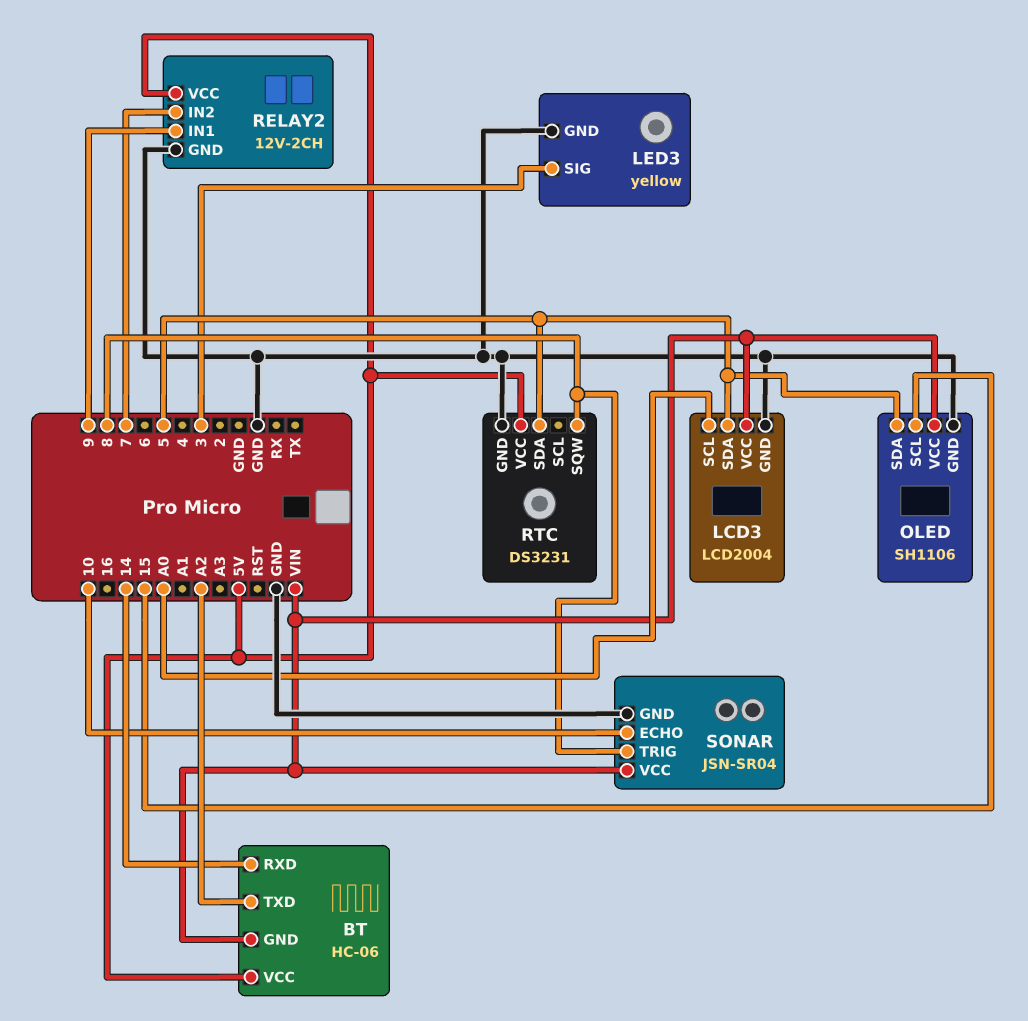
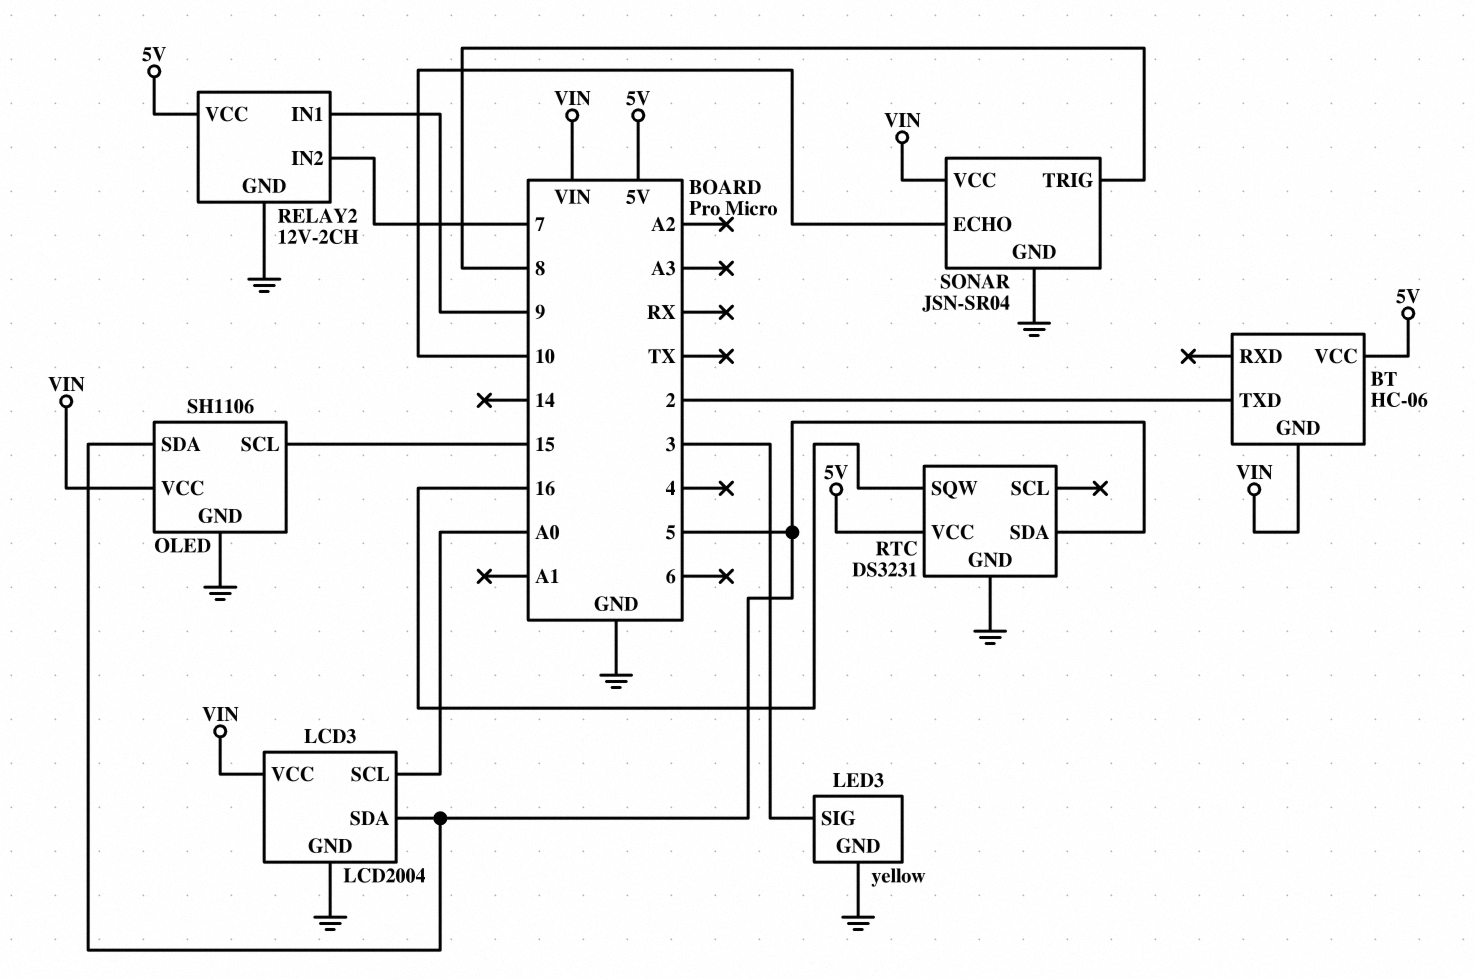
BT pin RXD: 14 -> none
BT pin TXD: A2 -> 2
RTC pin SQW: 8 -> 16

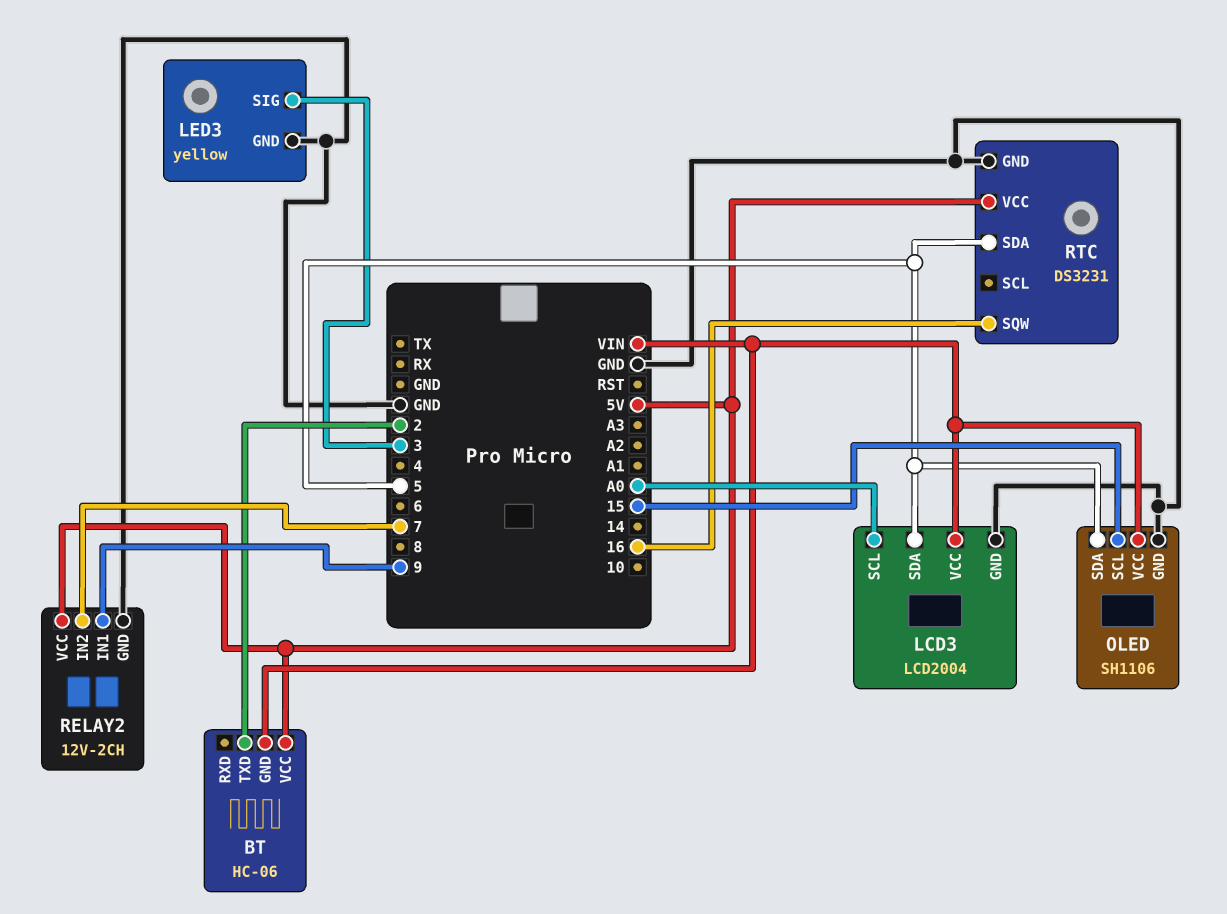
SONAR: JSN-SR04 -> none
SONAR pin ECHO: 10 -> none
SONAR pin GND: GND -> none
SONAR pin TRIG: 8 -> none
SONAR pin VCC: VIN -> none

